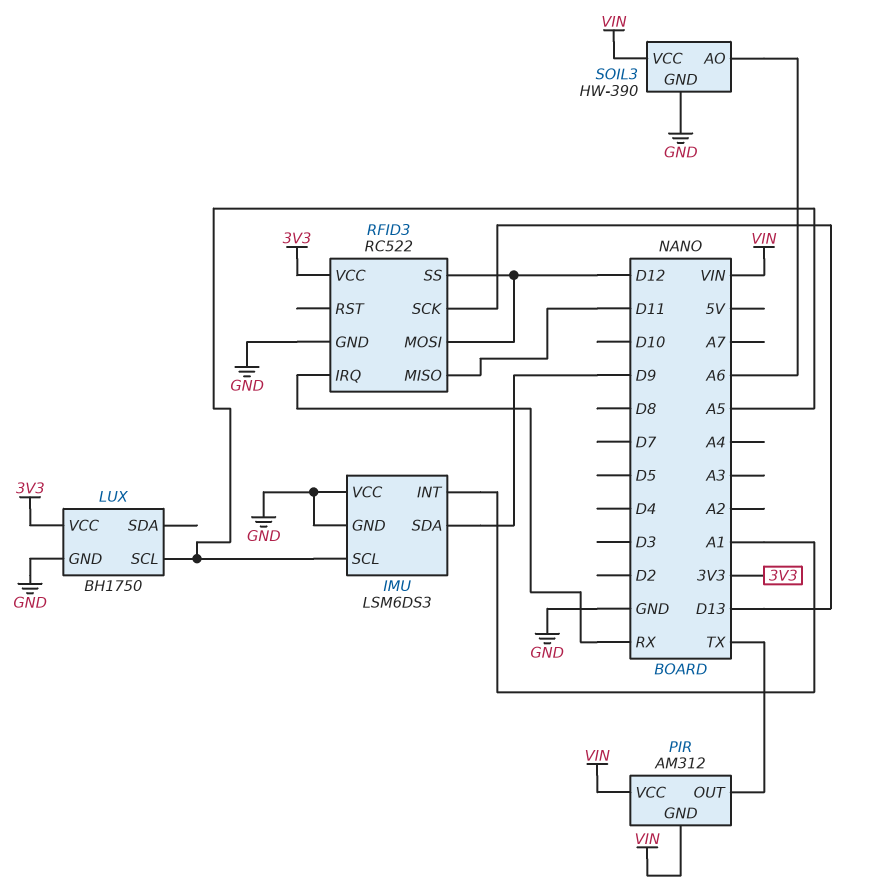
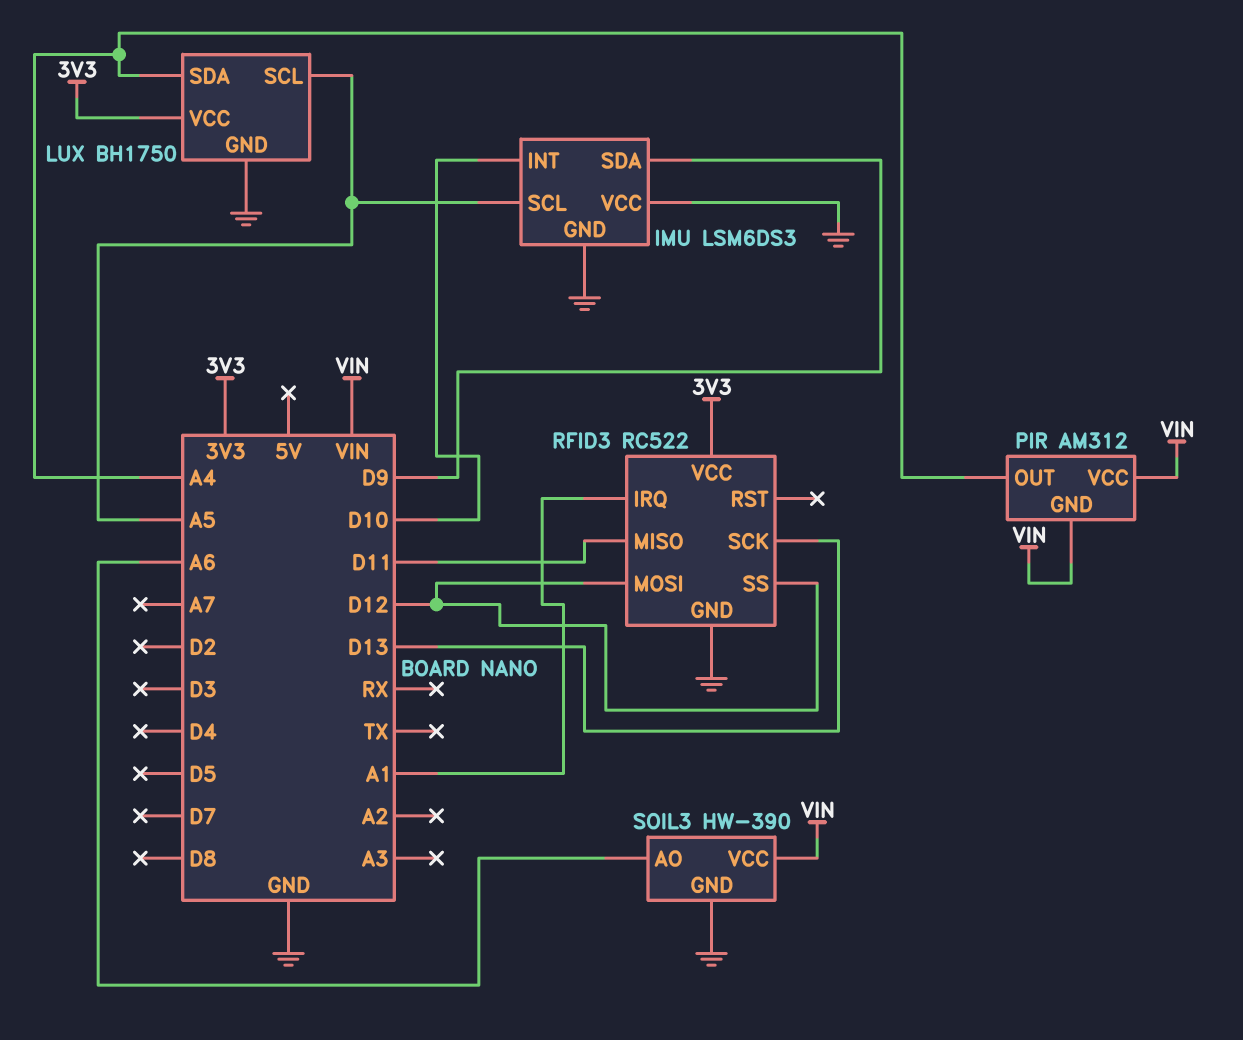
IMU pin INT: A1 -> D10
LUX pin SDA: none -> A4
PIR pin OUT: TX -> A4
RFID3 pin IRQ: RX -> A1

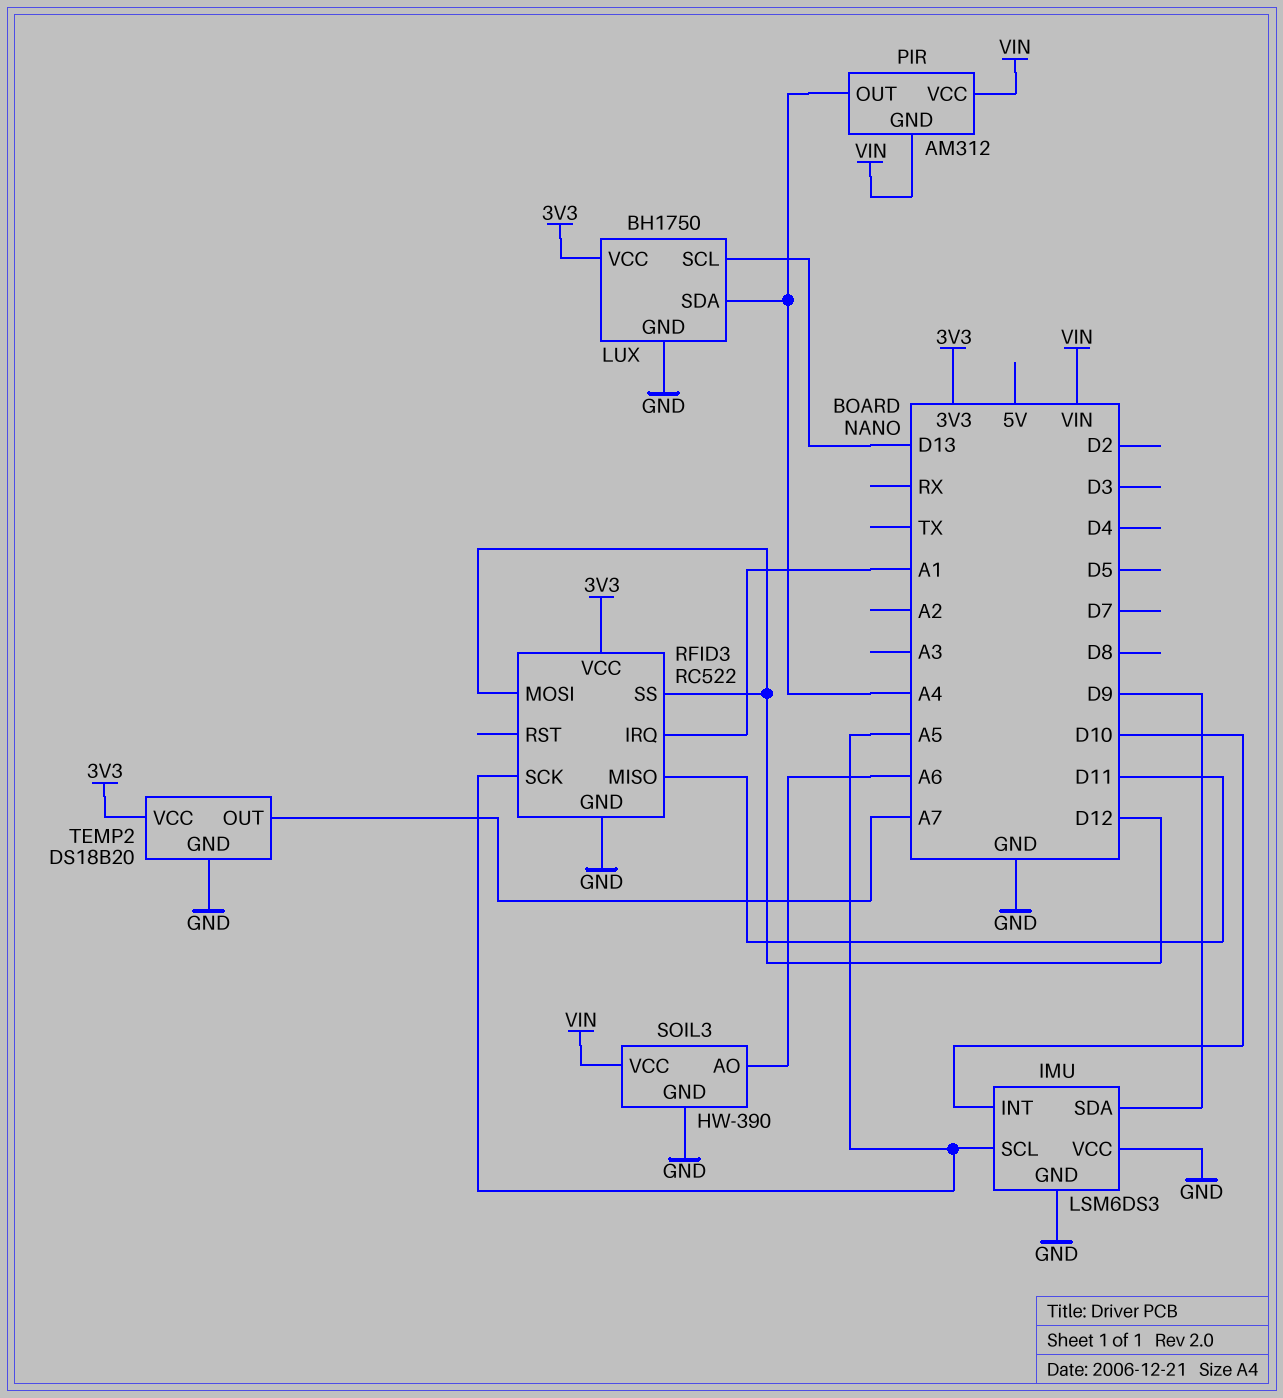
LUX pin SCL: A5 -> D13
RFID3 pin SCK: D13 -> A5
TEMP2: none -> DS18B20
TEMP2 pin GND: none -> GND
TEMP2 pin OUT: none -> A7
TEMP2 pin VCC: none -> 3V3

